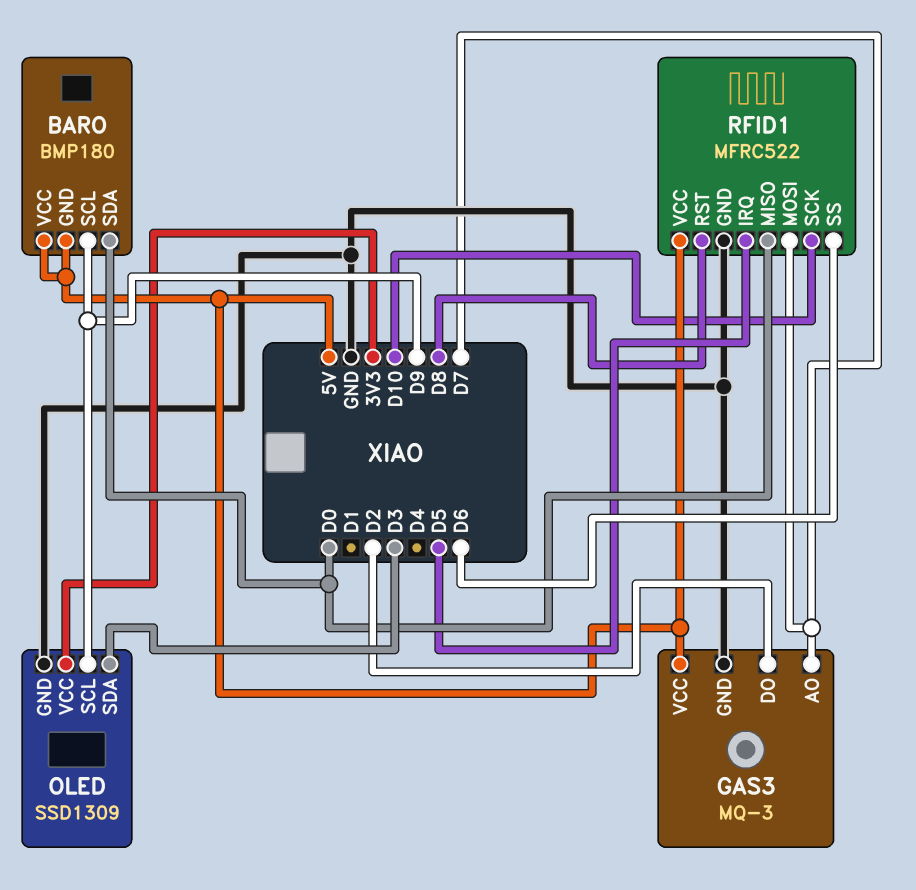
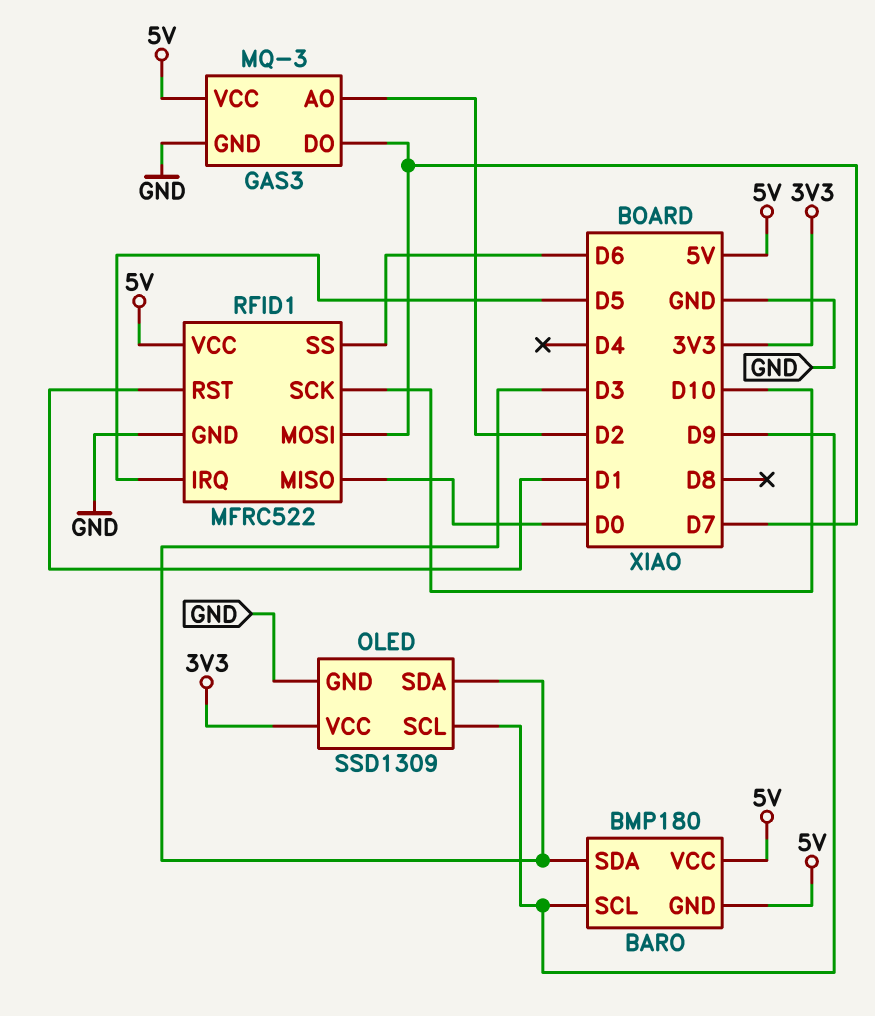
BARO pin SDA: D0 -> D3
GAS3 pin AO: D7 -> D2
GAS3 pin DO: D2 -> D7
RFID1 pin RST: D8 -> D1

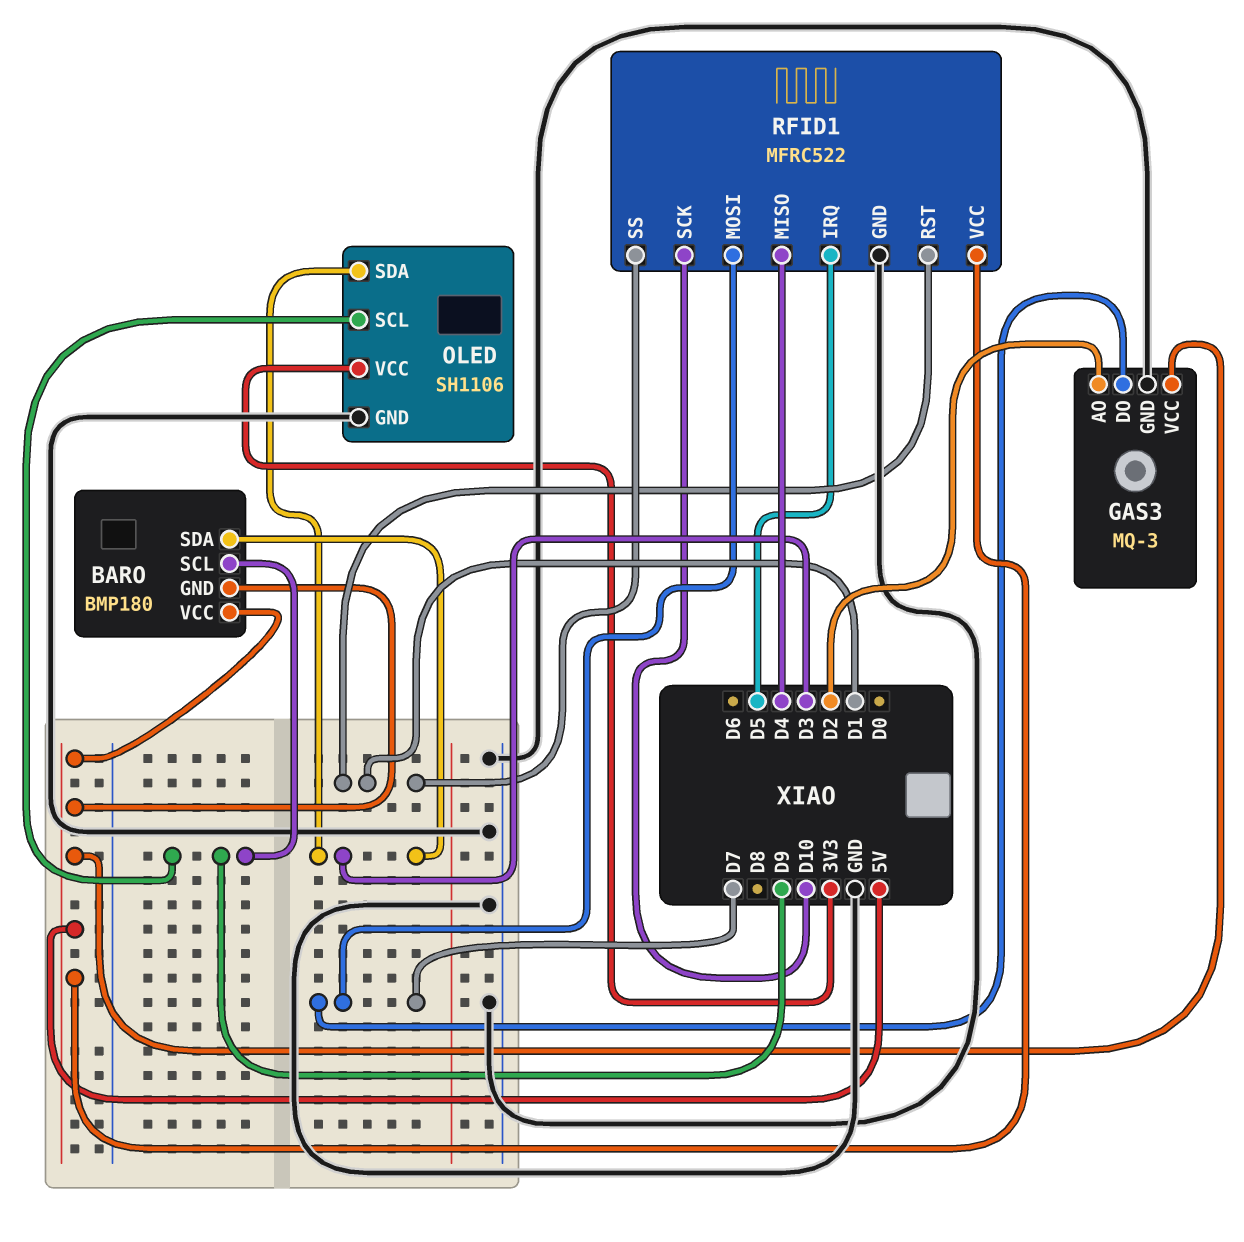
OLED: SSD1309 -> SH1106
RFID1 pin MISO: D0 -> D4
RFID1 pin SS: D6 -> D1

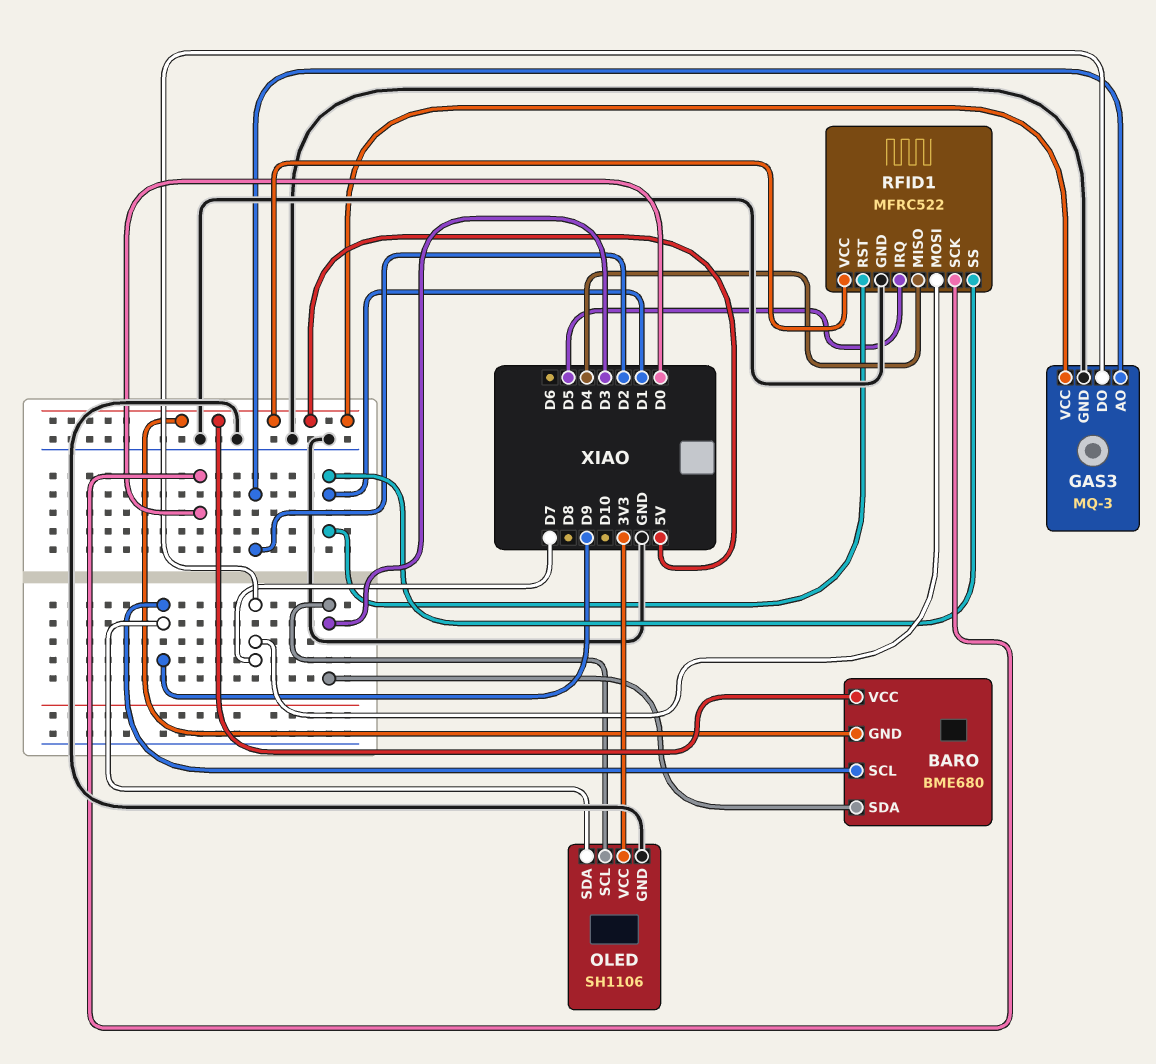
BARO: BMP180 -> BME680
OLED pin SCL: D9 -> D3
OLED pin SDA: D3 -> D9
RFID1 pin SCK: D10 -> D0

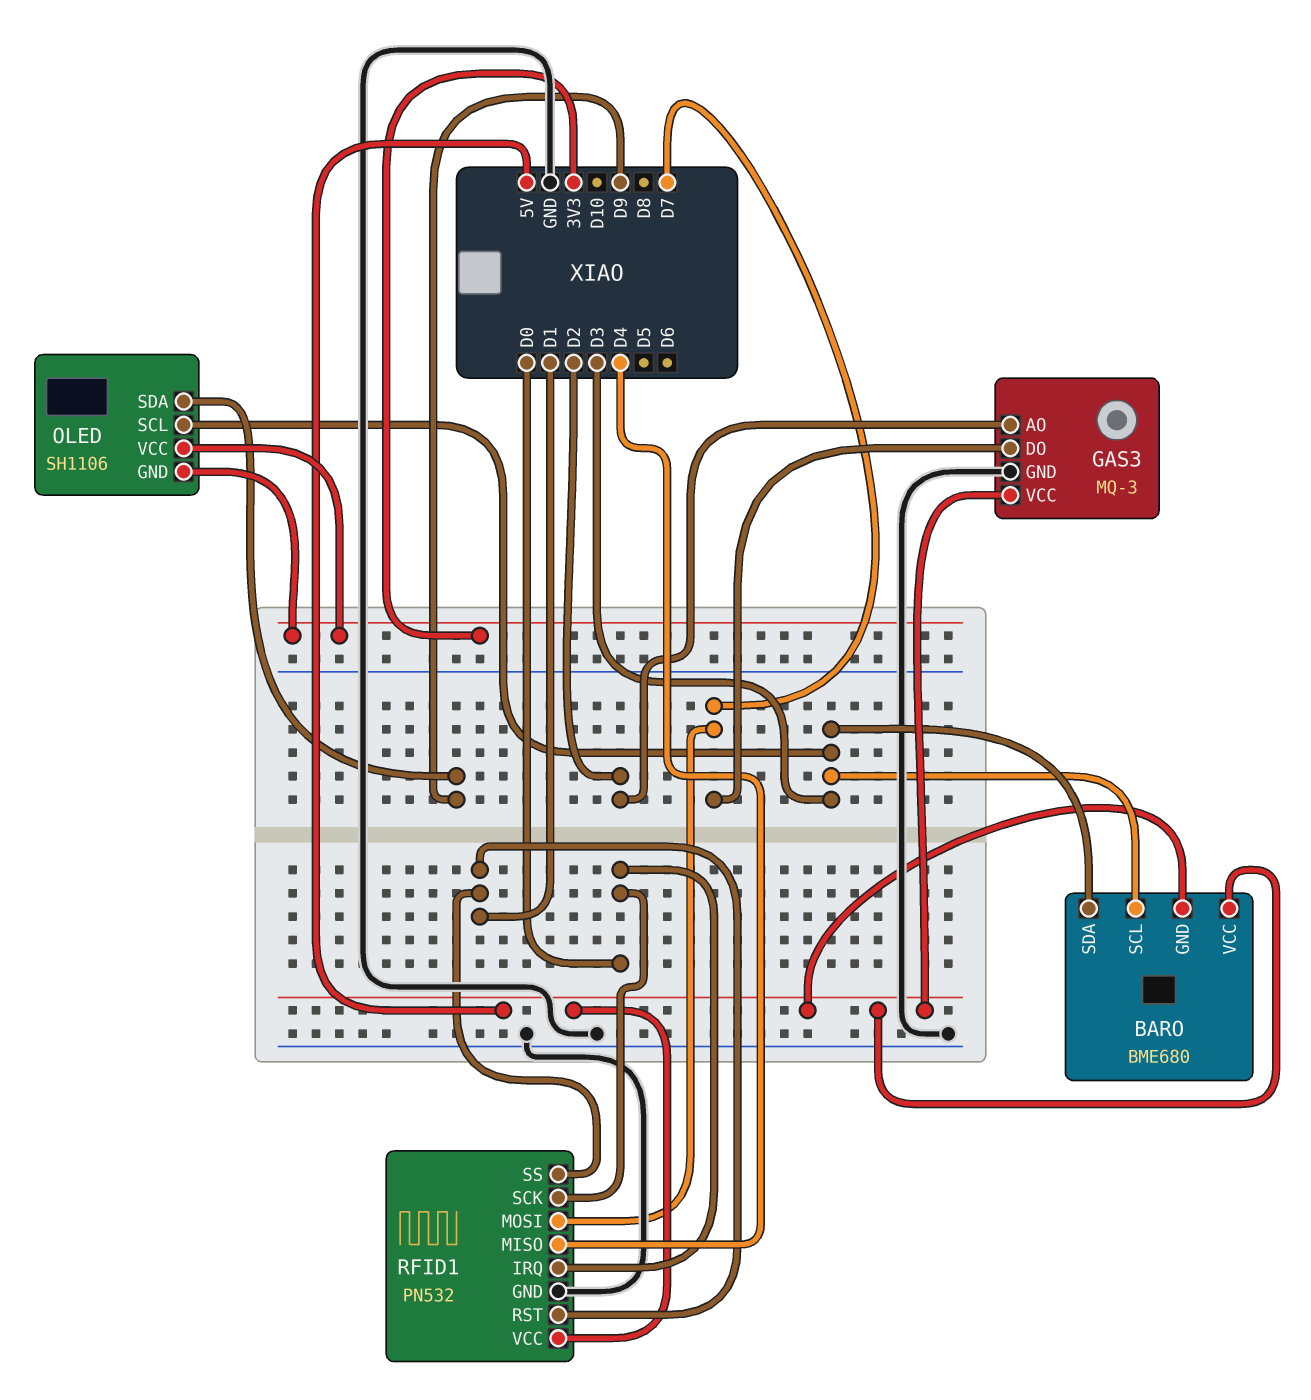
BARO pin SCL: D9 -> D3
OLED pin GND: GND -> 3V3
RFID1: MFRC522 -> PN532
RFID1 pin IRQ: D5 -> D0

